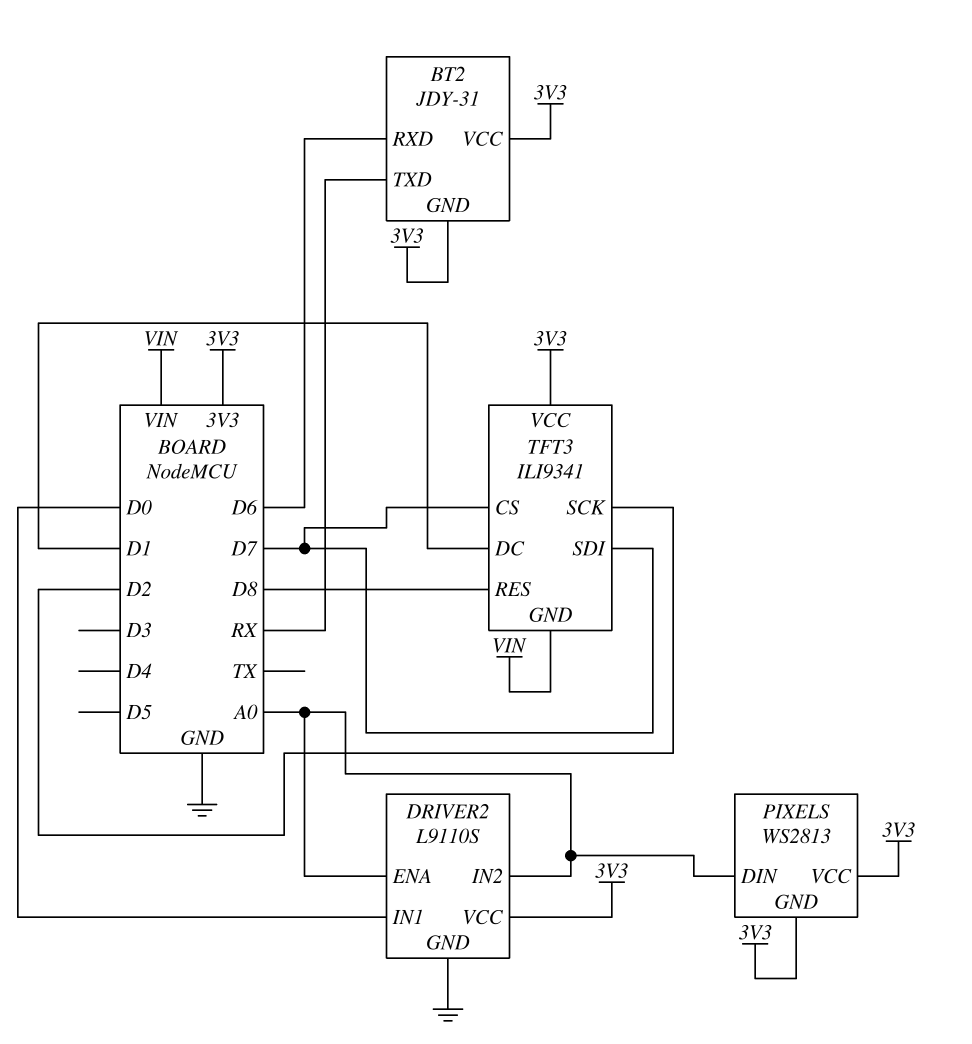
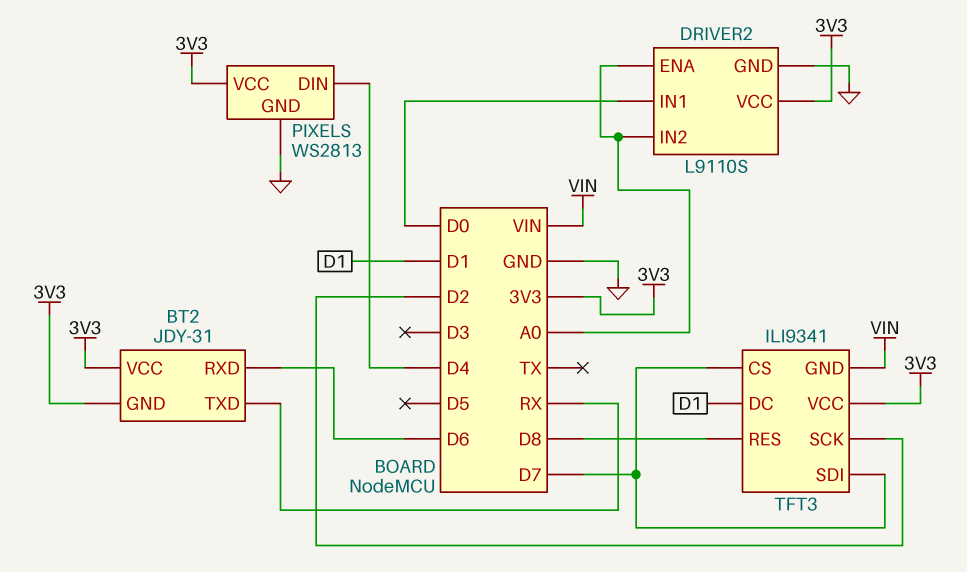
PIXELS pin DIN: A0 -> D4
PIXELS pin GND: 3V3 -> GND

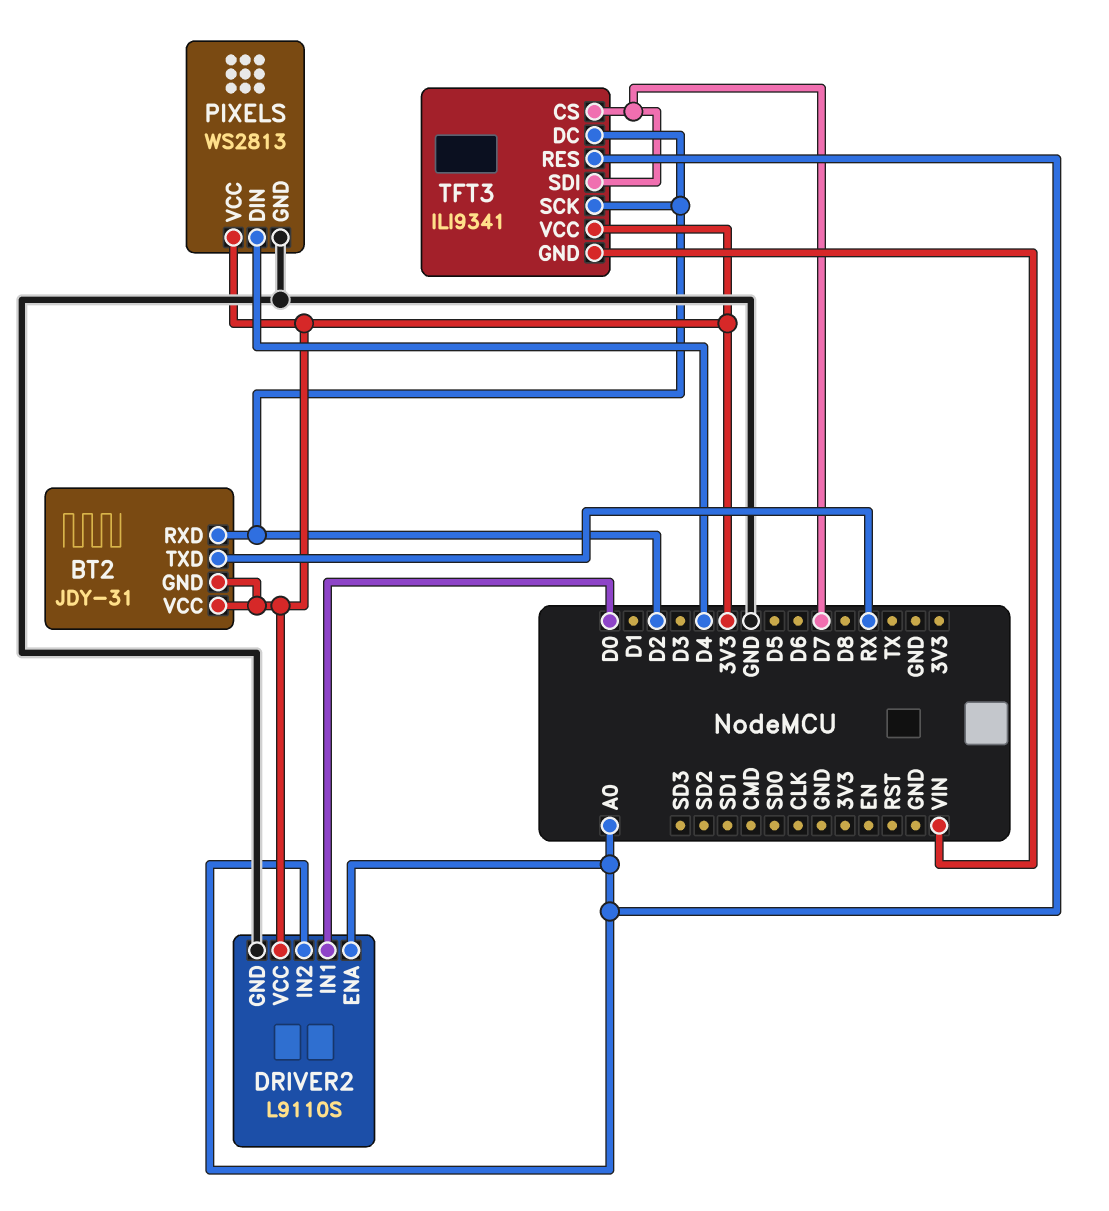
BT2 pin RXD: D6 -> D2
TFT3 pin DC: D1 -> D2
TFT3 pin RES: D8 -> A0

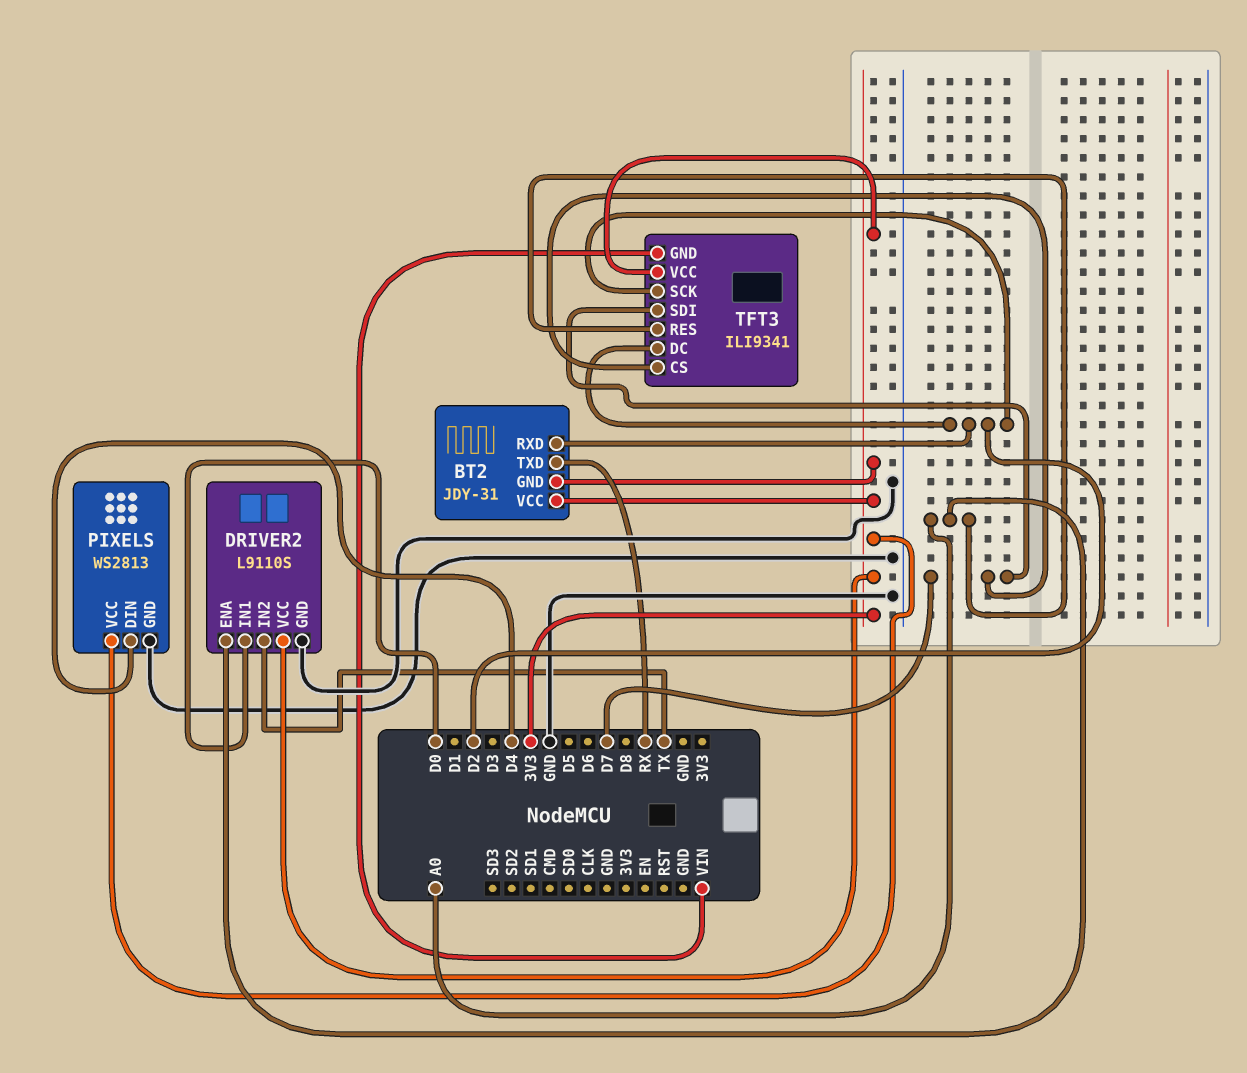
DRIVER2 pin IN2: A0 -> TX

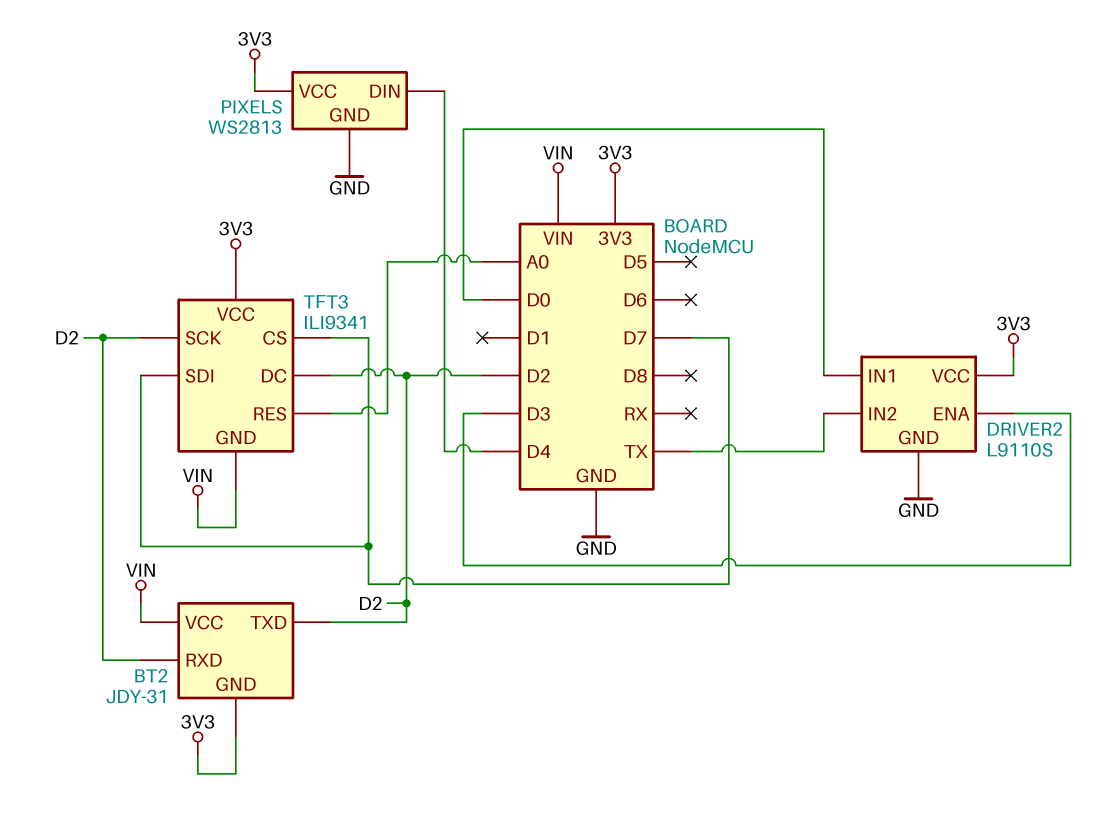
BT2 pin TXD: RX -> D2
BT2 pin VCC: 3V3 -> VIN
DRIVER2 pin ENA: A0 -> D3

